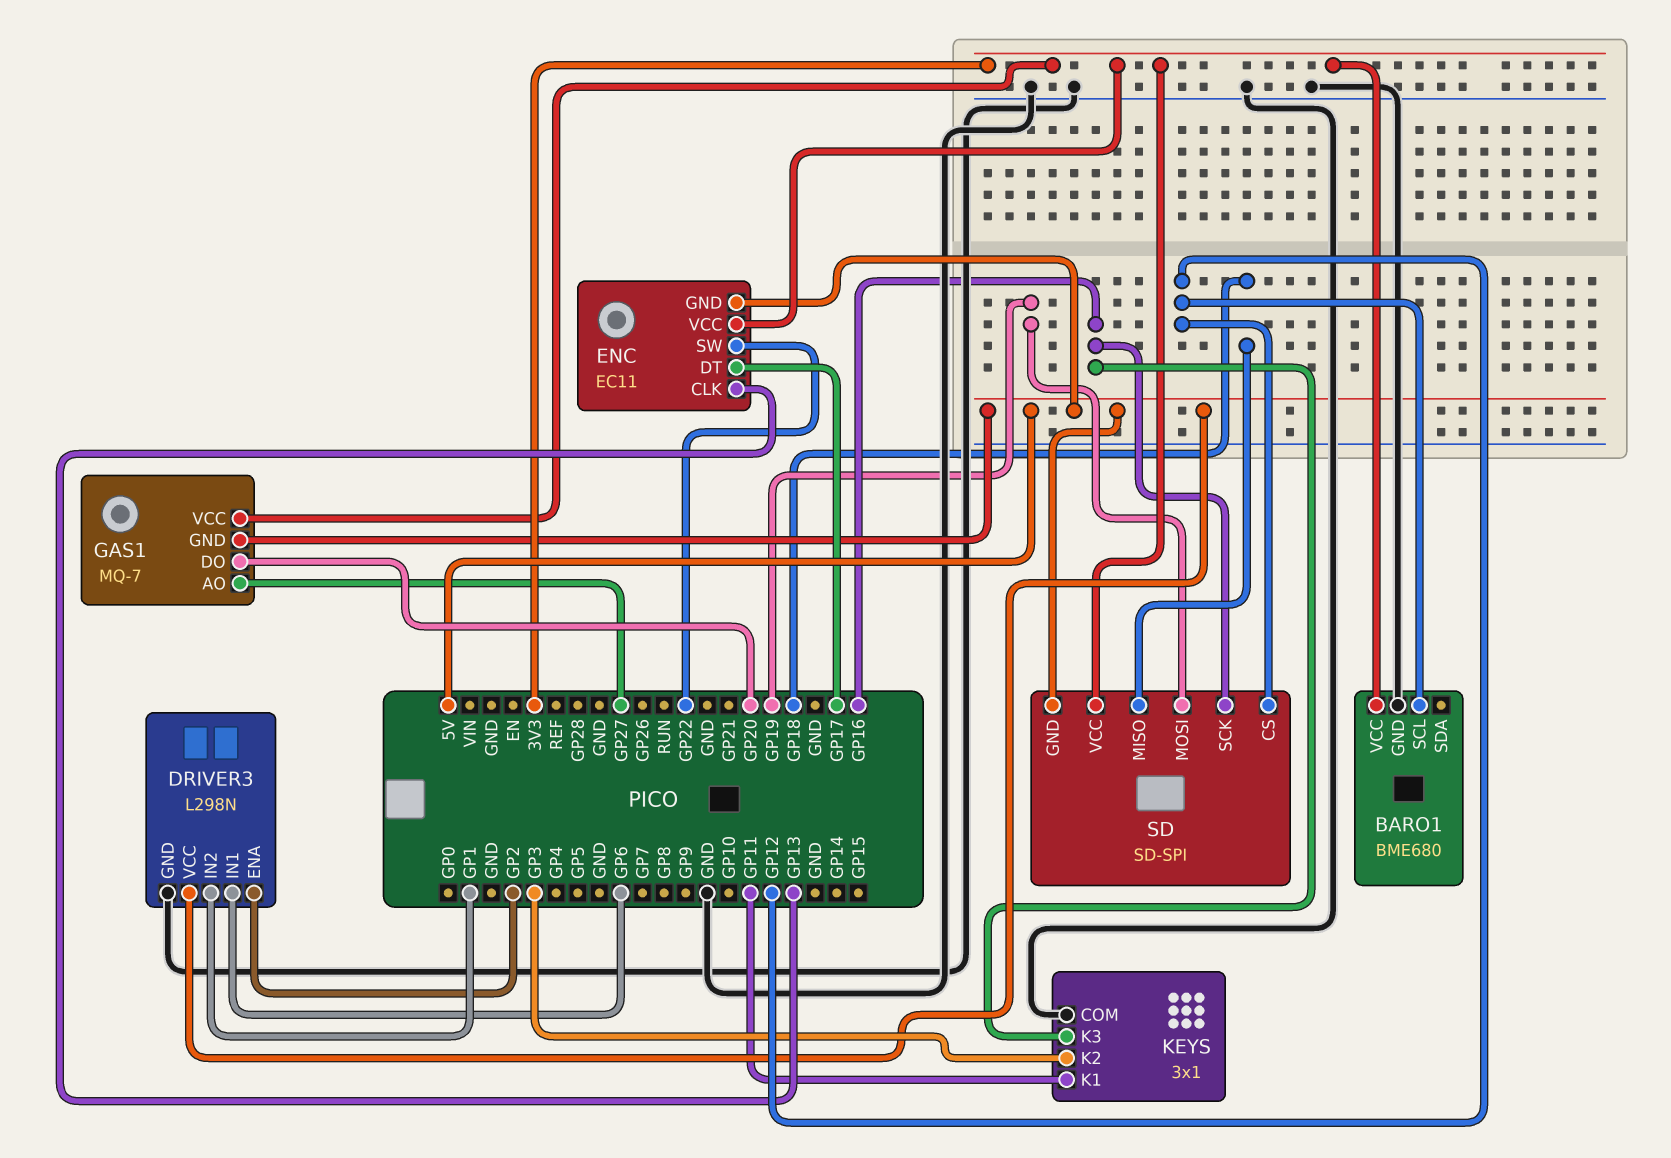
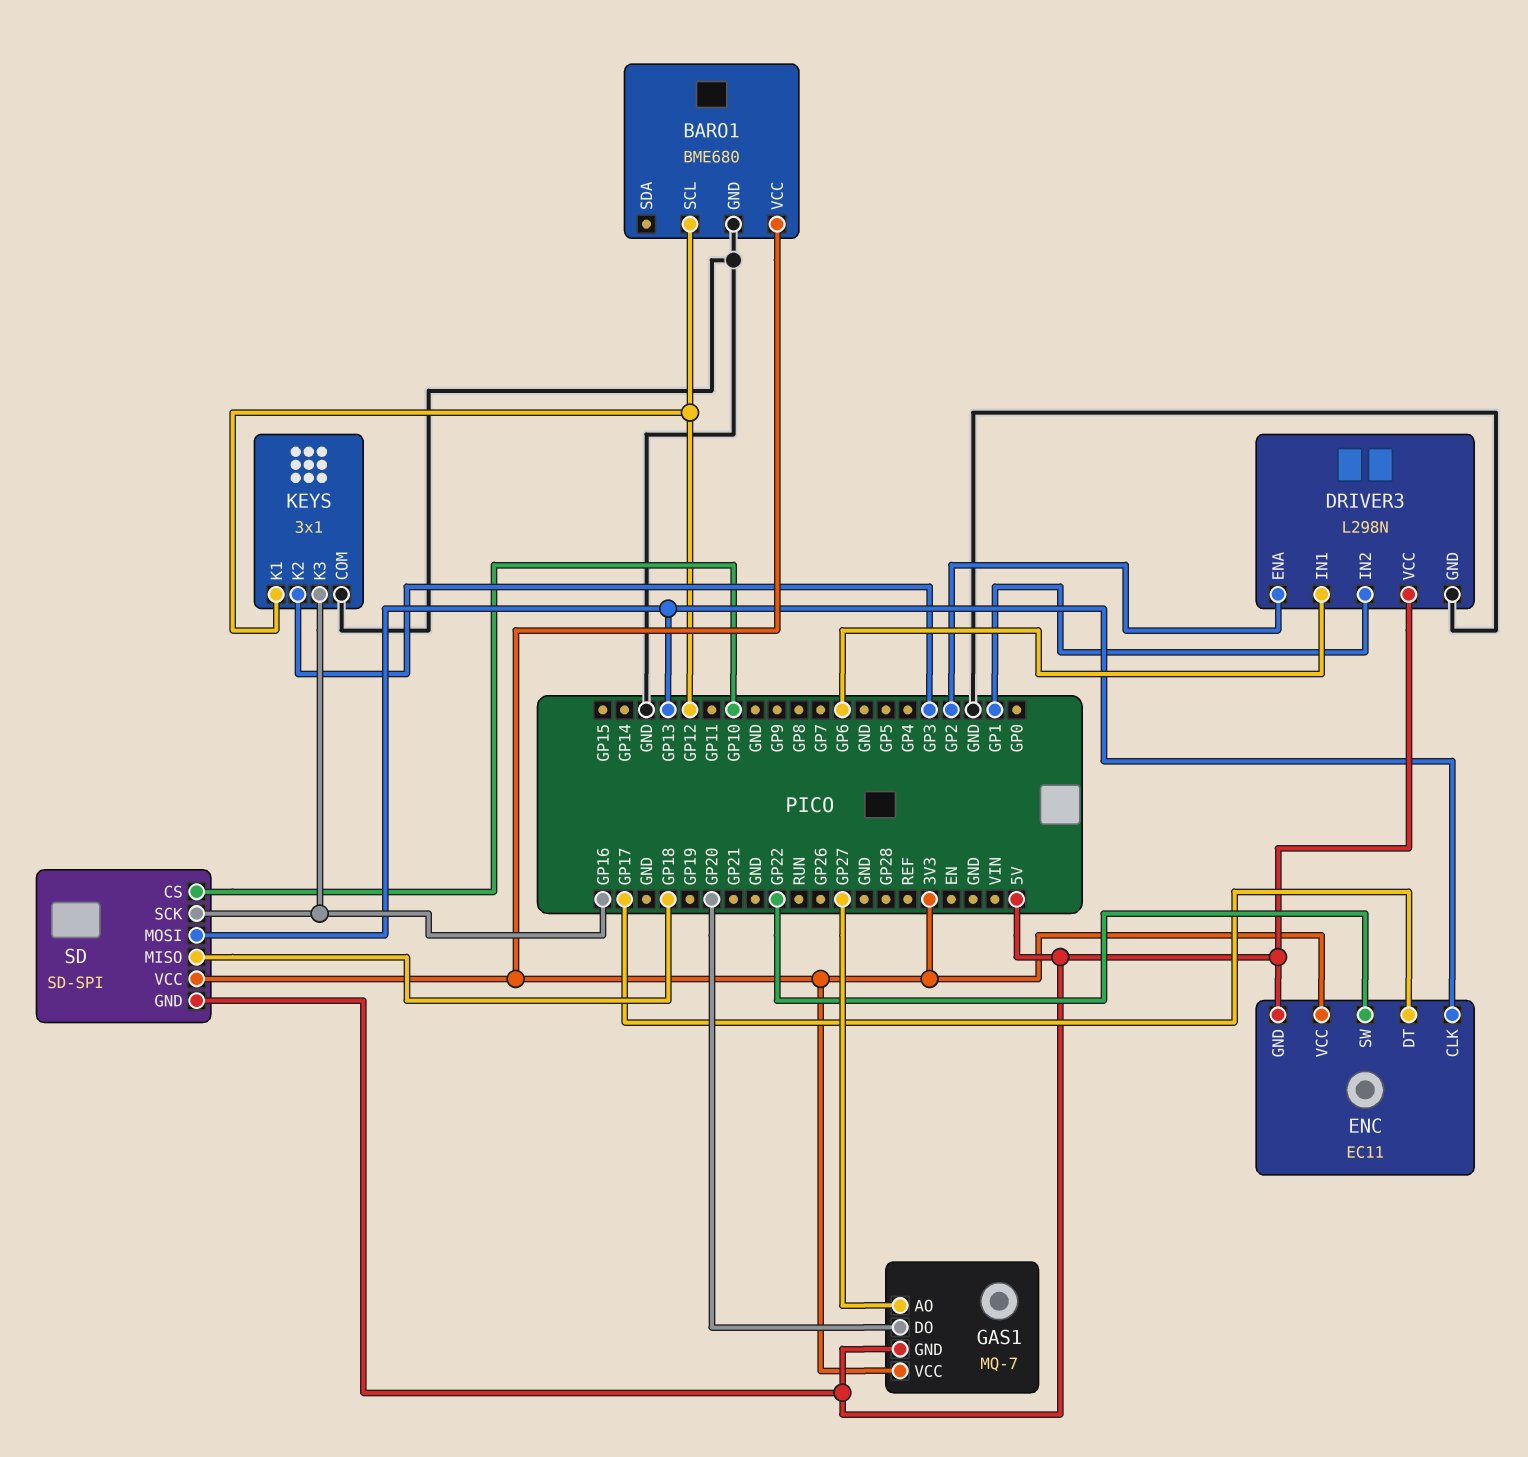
KEYS pin K1: GP11 -> GP12
SD pin CS: GP12 -> GP10
SD pin MOSI: GP19 -> GP13

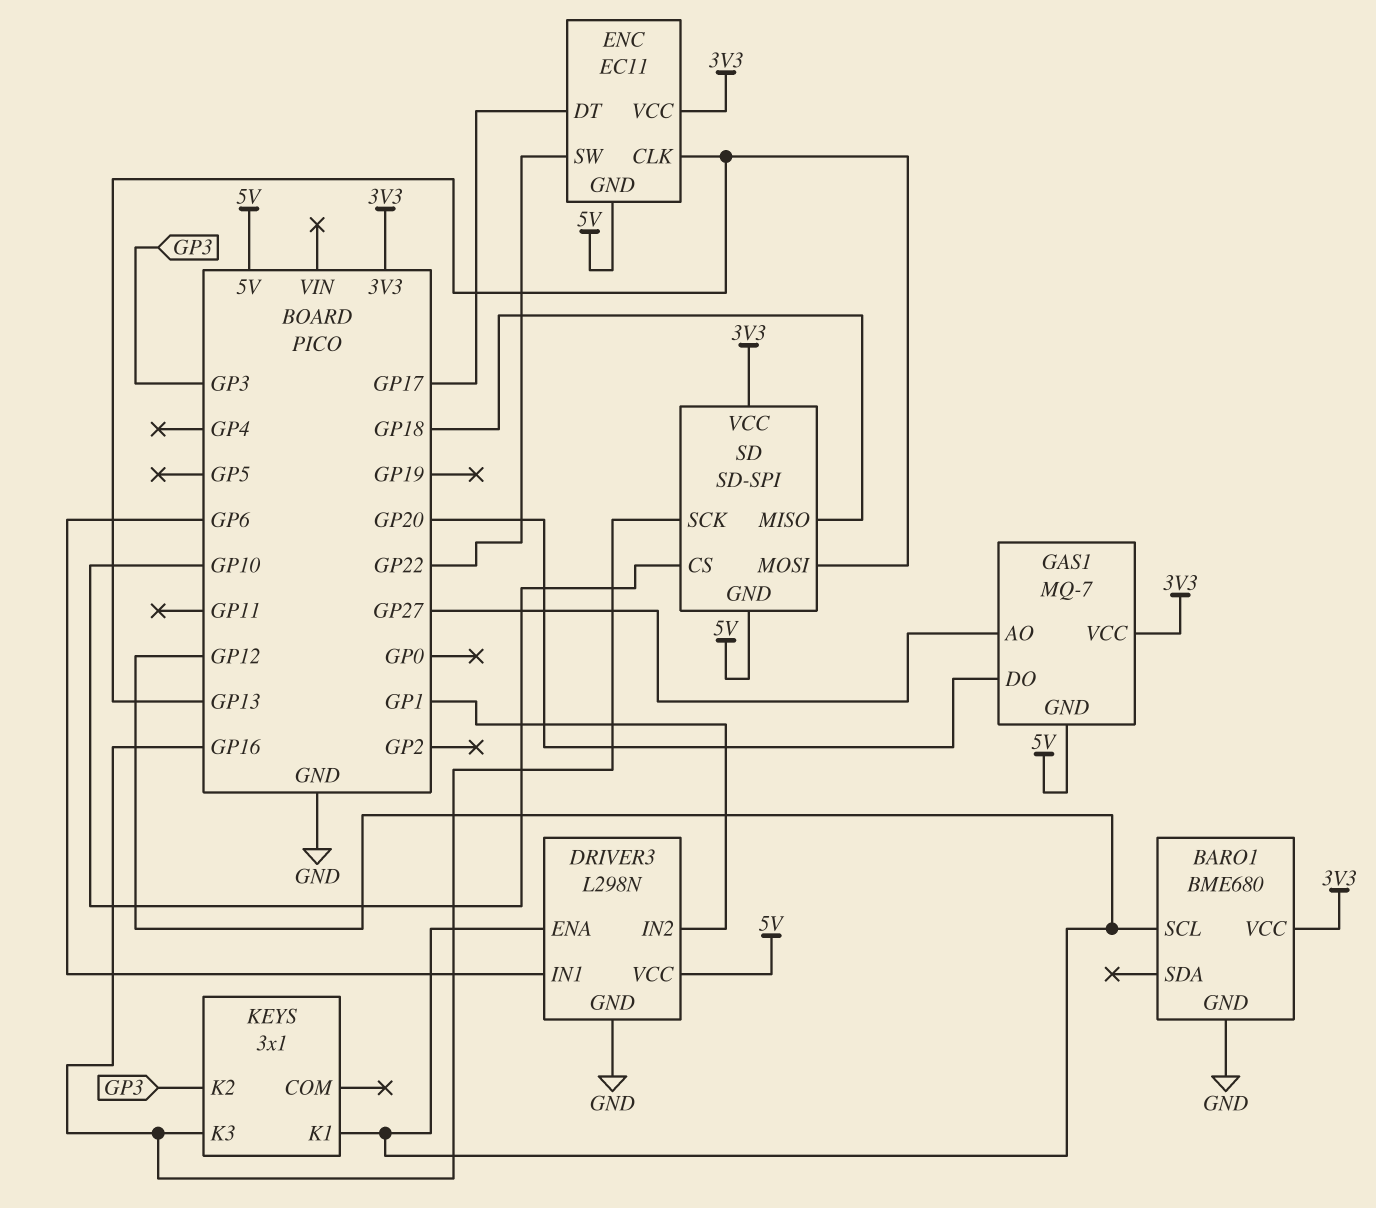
DRIVER3 pin ENA: GP2 -> GP12
KEYS pin COM: GND -> none

